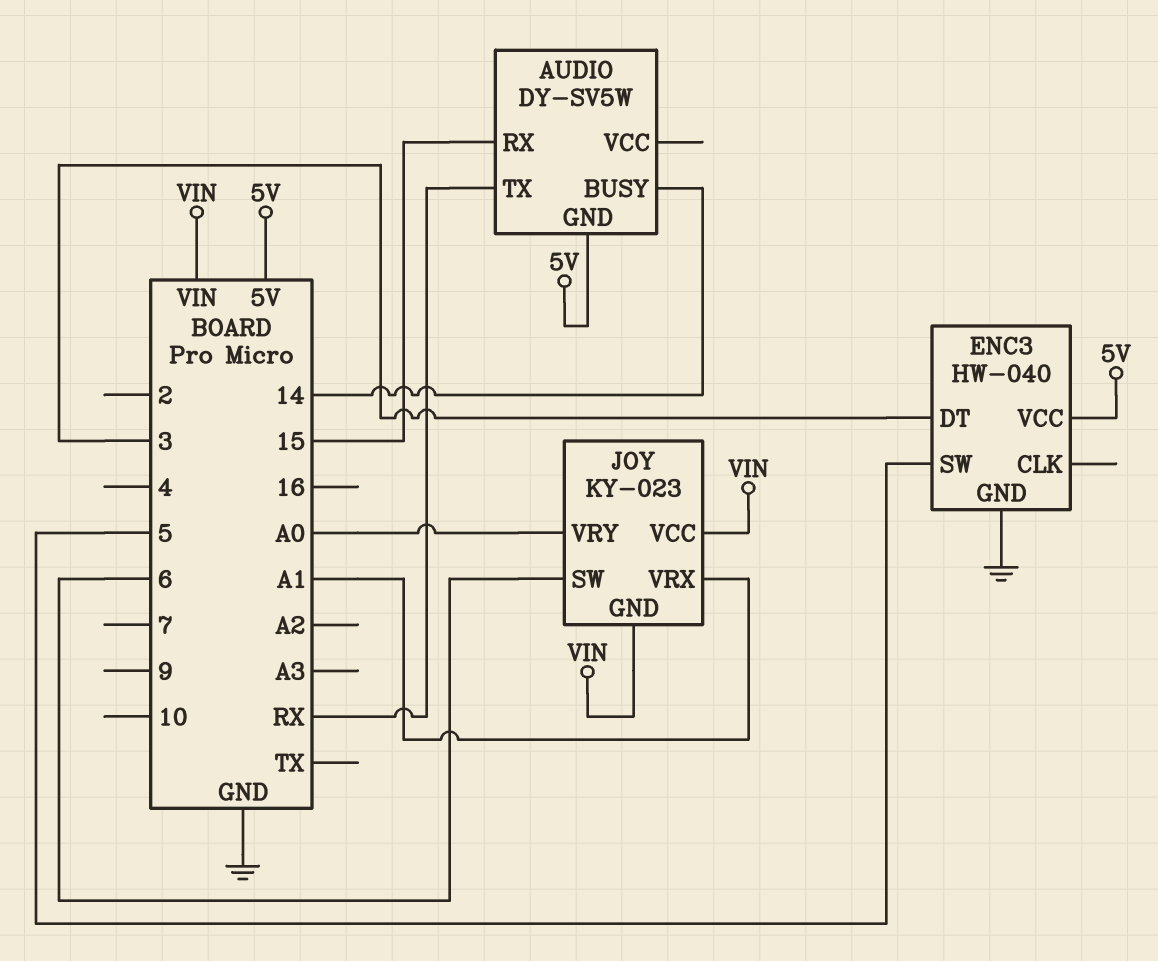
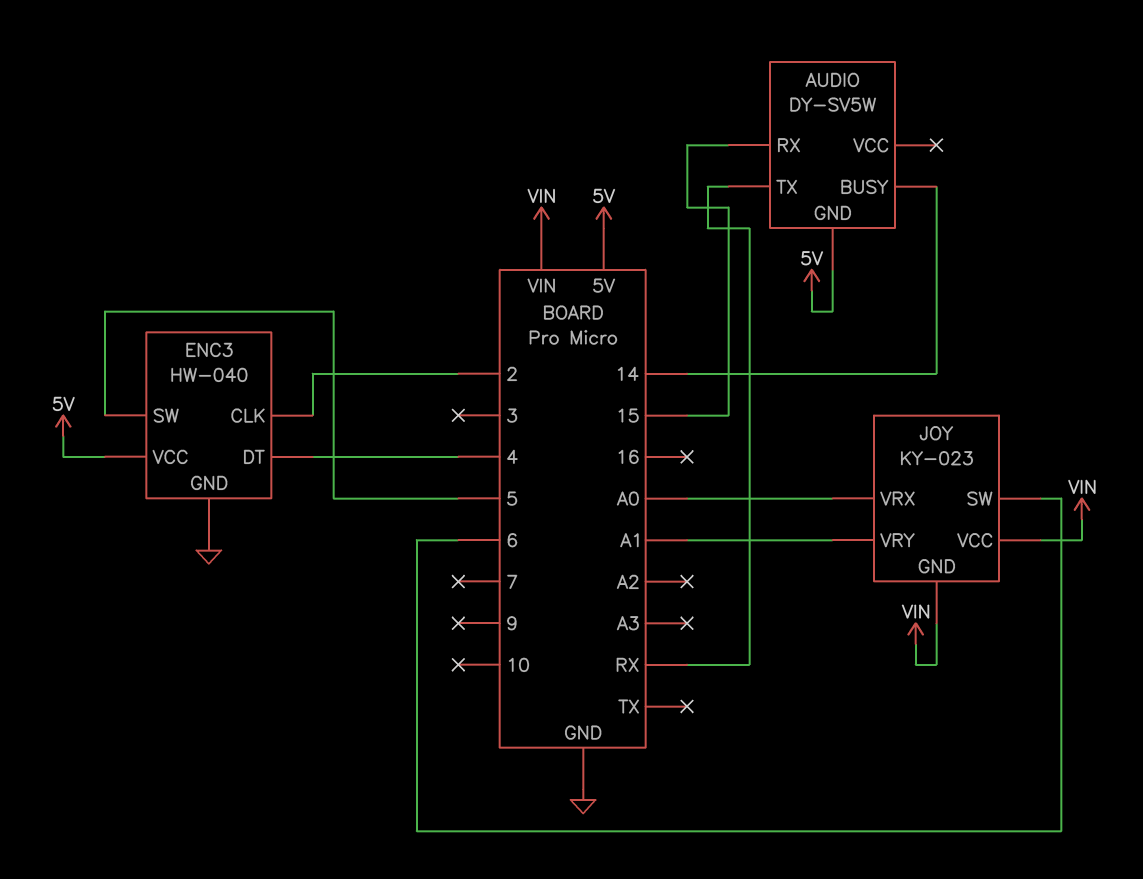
ENC3 pin CLK: none -> 2
ENC3 pin DT: 3 -> 4
JOY pin VRX: A1 -> A0
JOY pin VRY: A0 -> A1

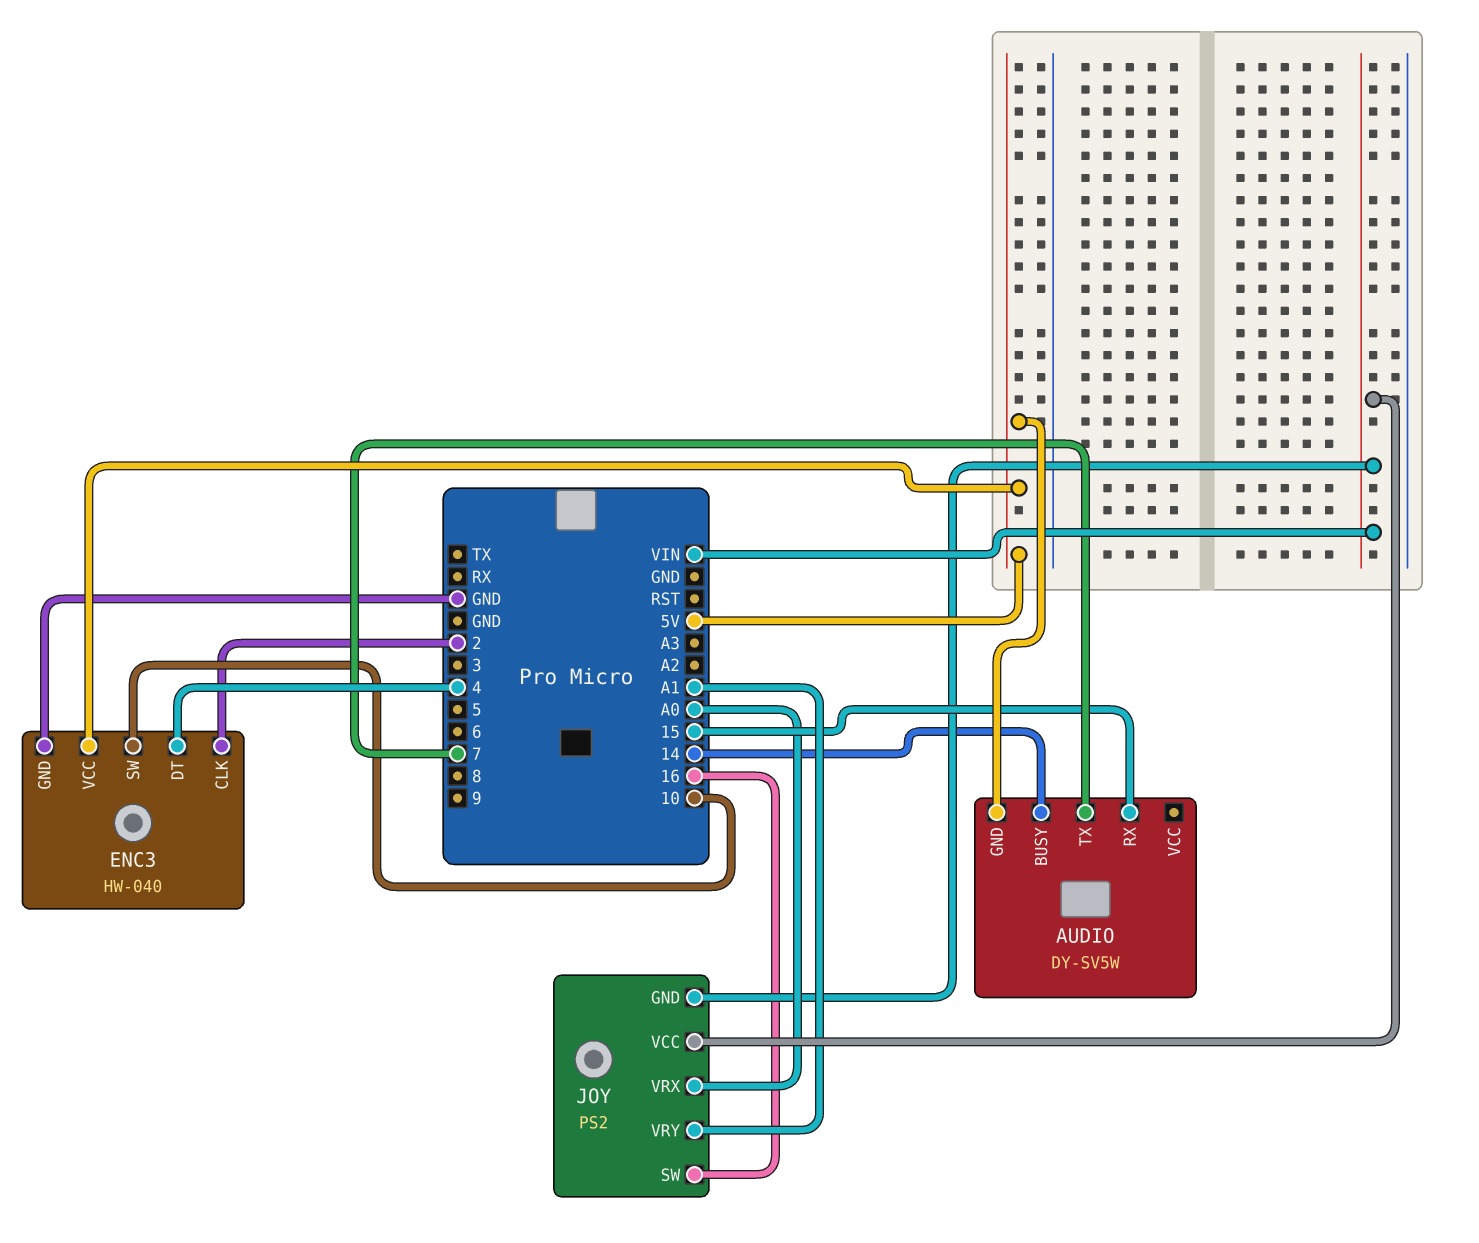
AUDIO pin TX: RX -> 7
ENC3 pin SW: 5 -> 10
JOY: KY-023 -> PS2
JOY pin SW: 6 -> 16

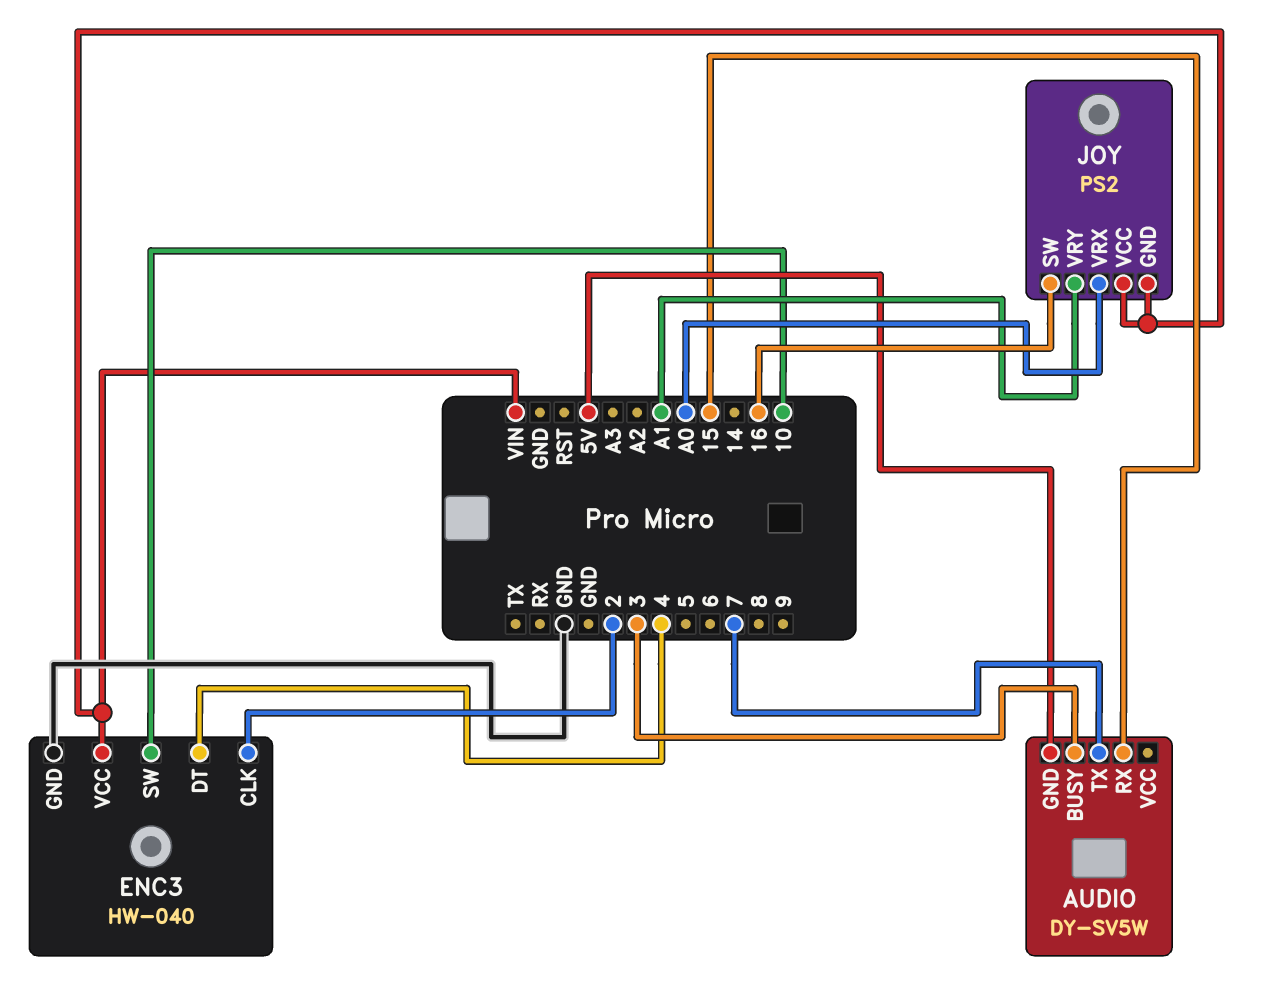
AUDIO pin BUSY: 14 -> 3
ENC3 pin VCC: 5V -> VIN

